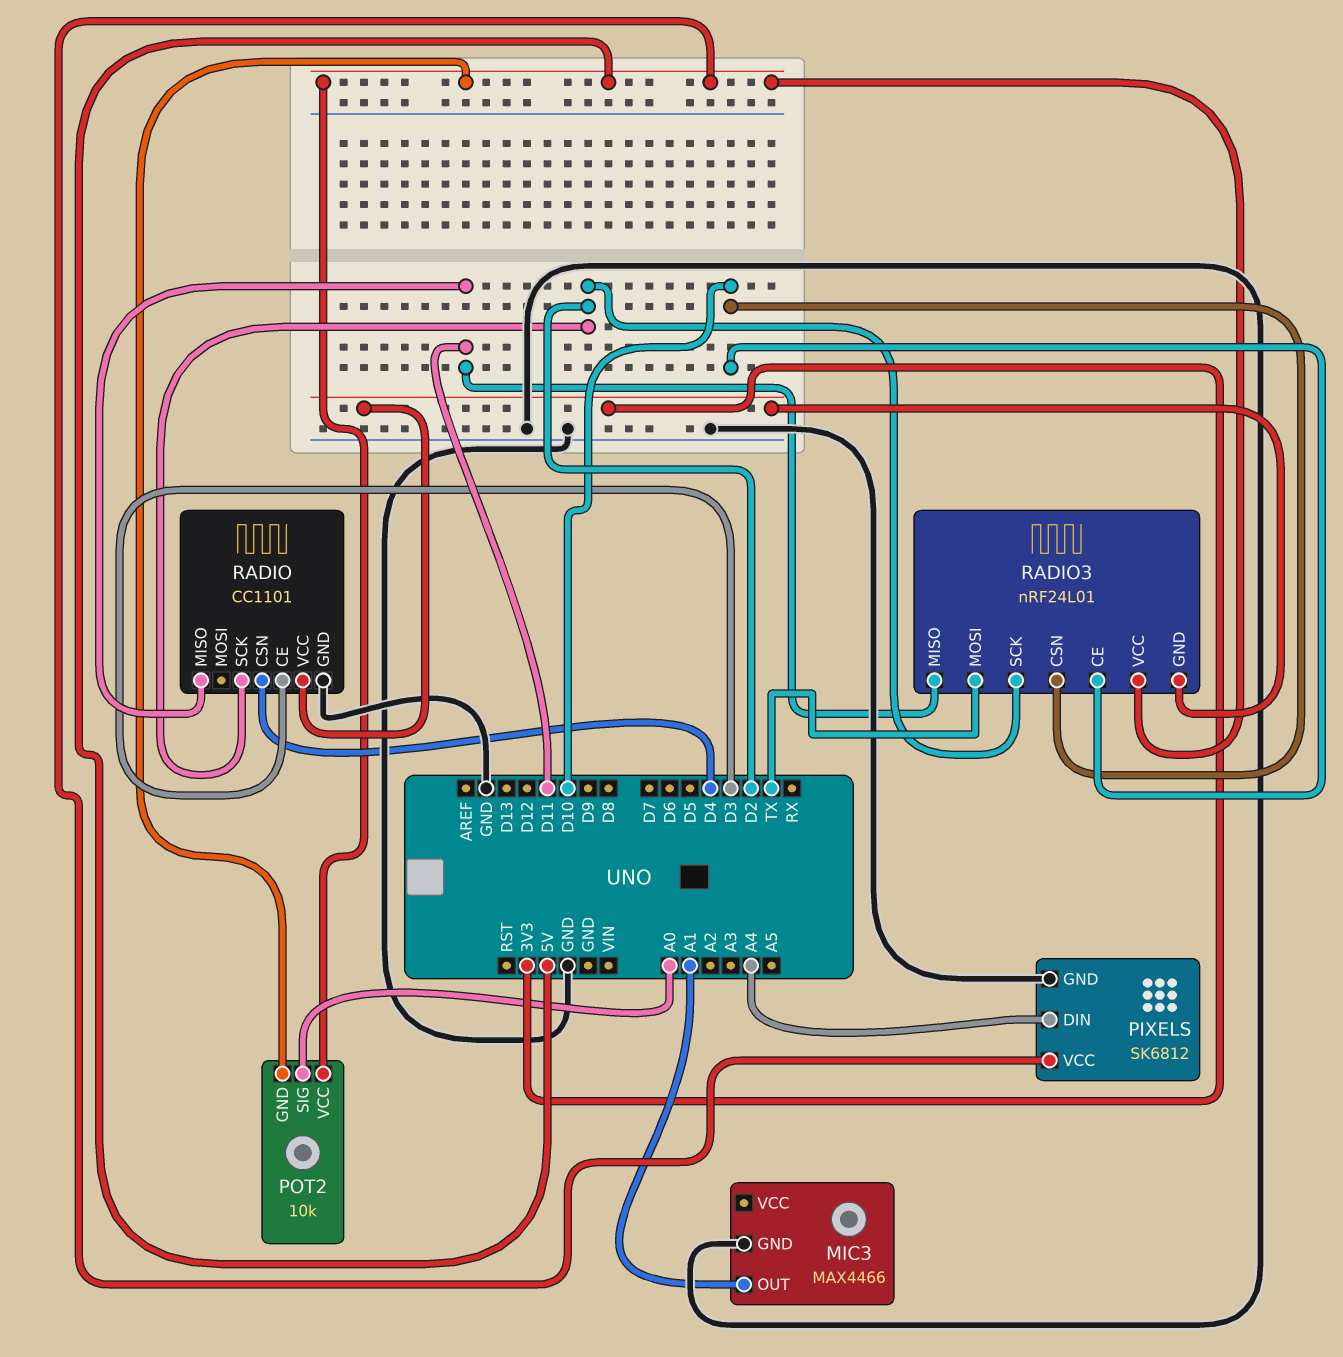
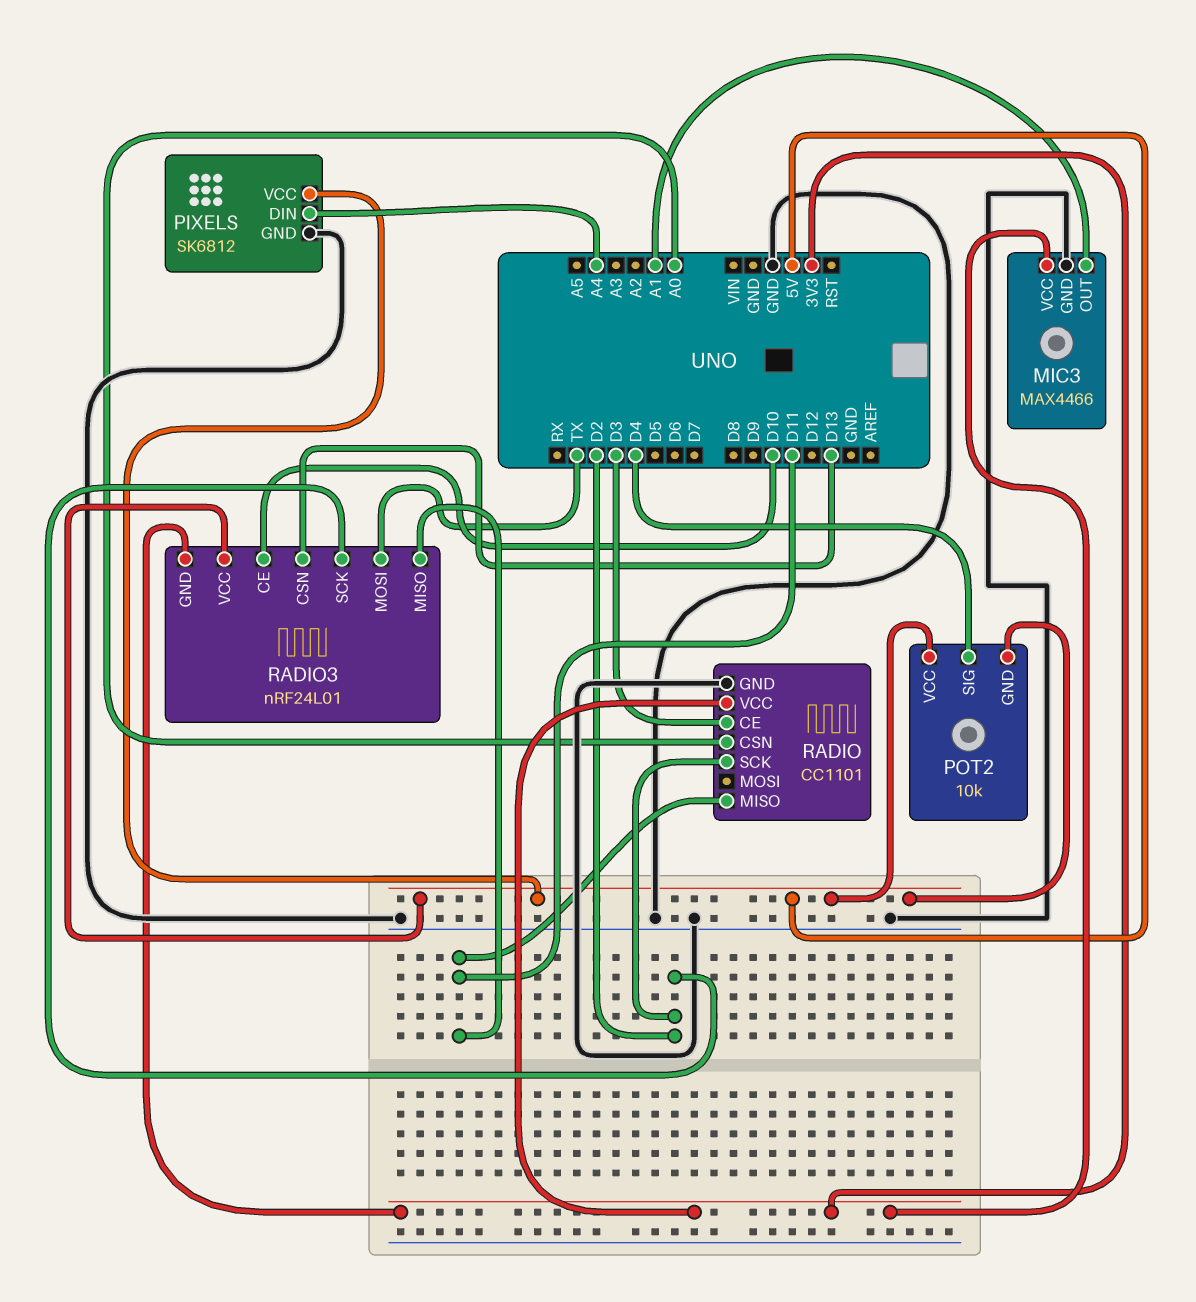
MIC3 pin VCC: none -> 3V3
POT2 pin SIG: A0 -> D4
RADIO pin CSN: D4 -> A0
RADIO3 pin CSN: D10 -> D13

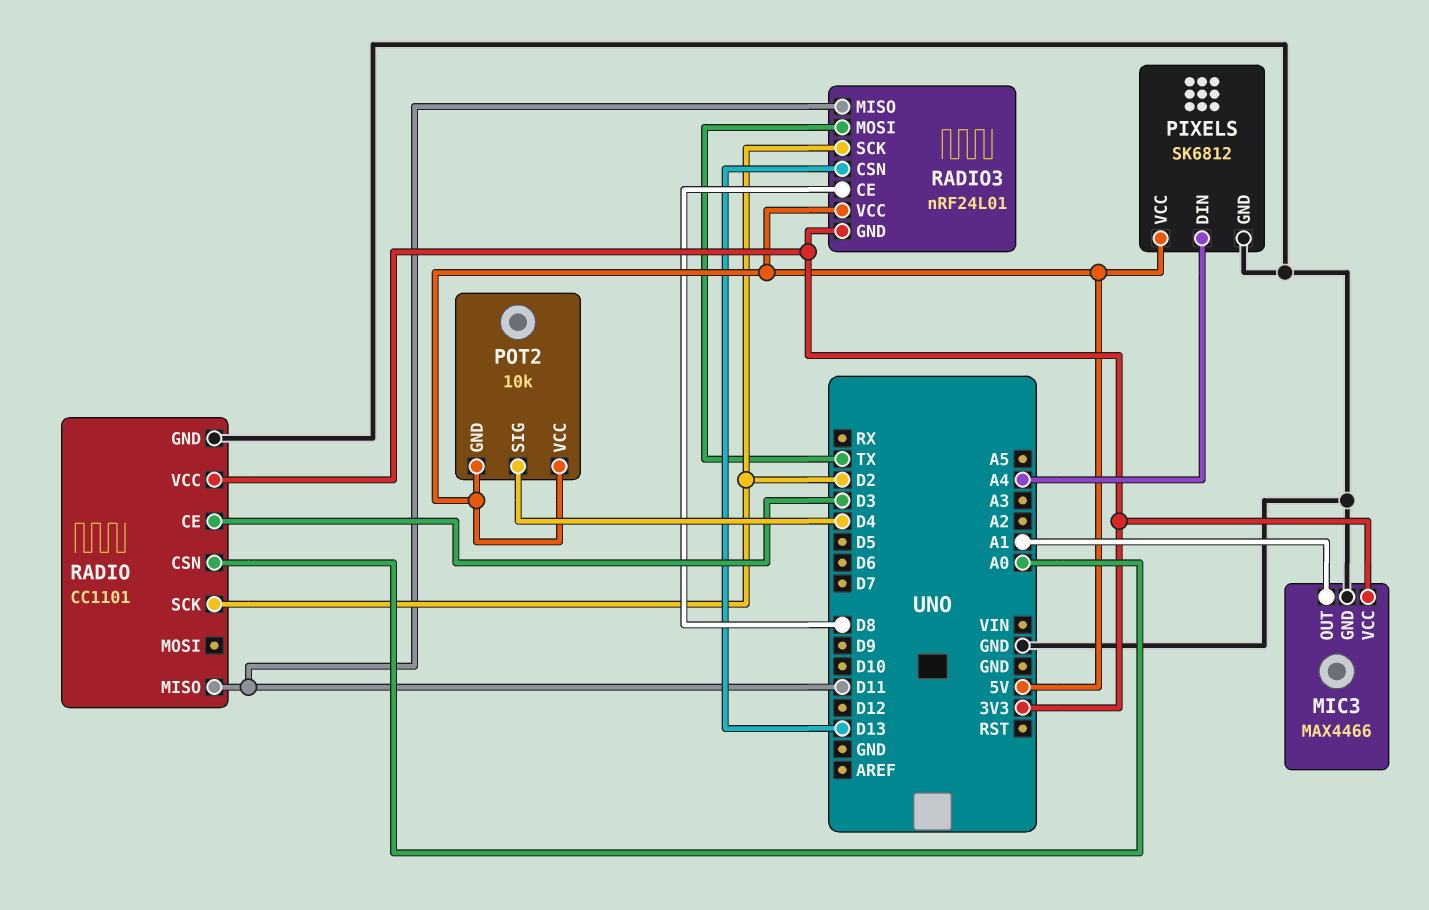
RADIO3 pin CE: D10 -> D8

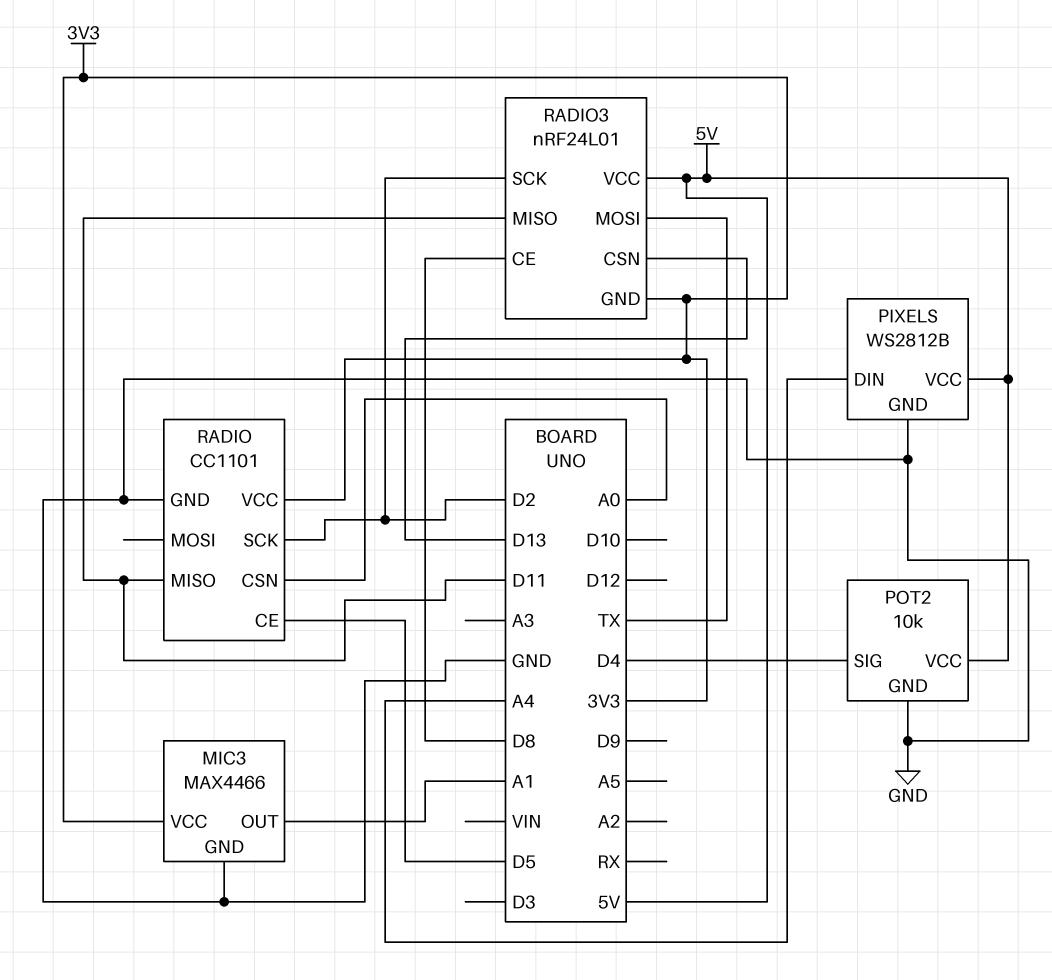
PIXELS: SK6812 -> WS2812B
POT2 pin GND: 5V -> GND
RADIO pin CE: D3 -> D5

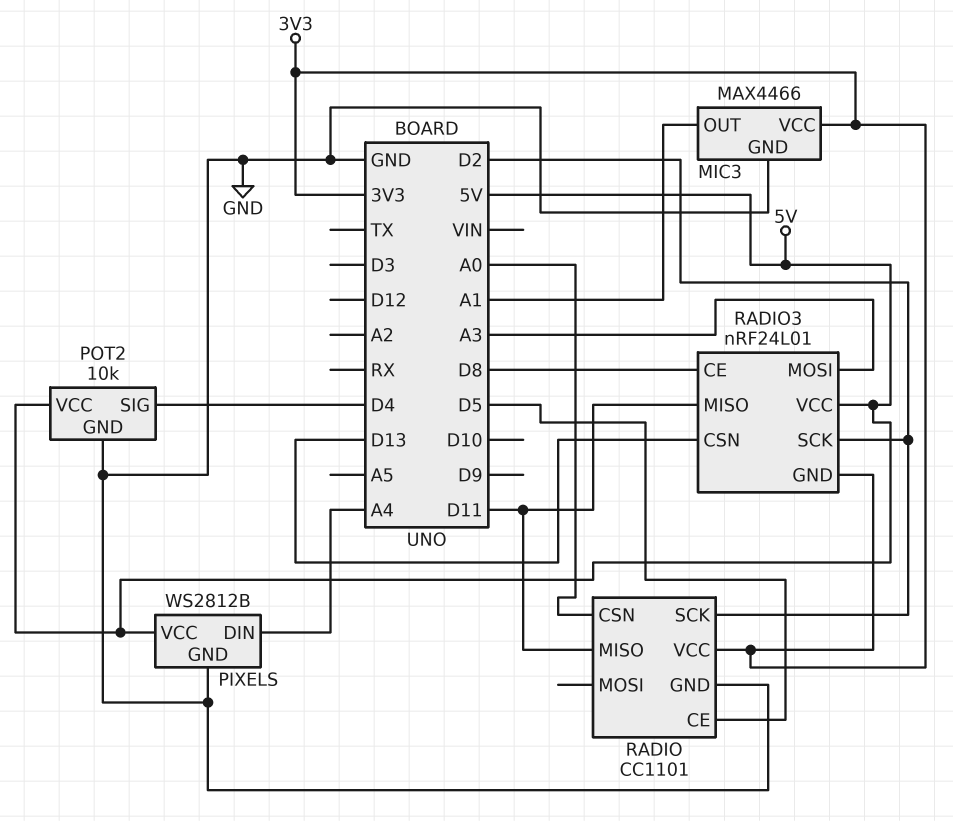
RADIO3 pin MOSI: TX -> A3

